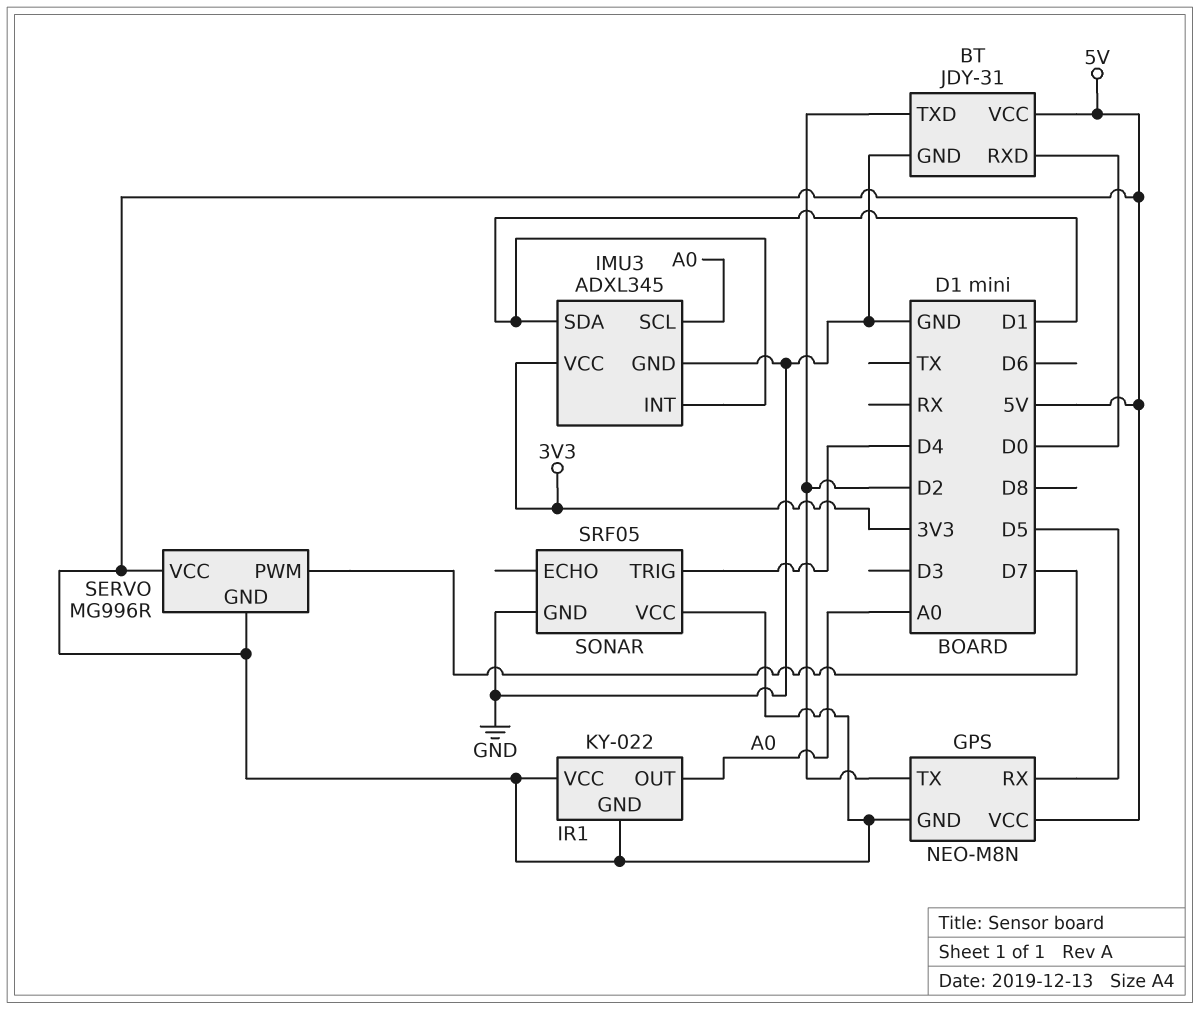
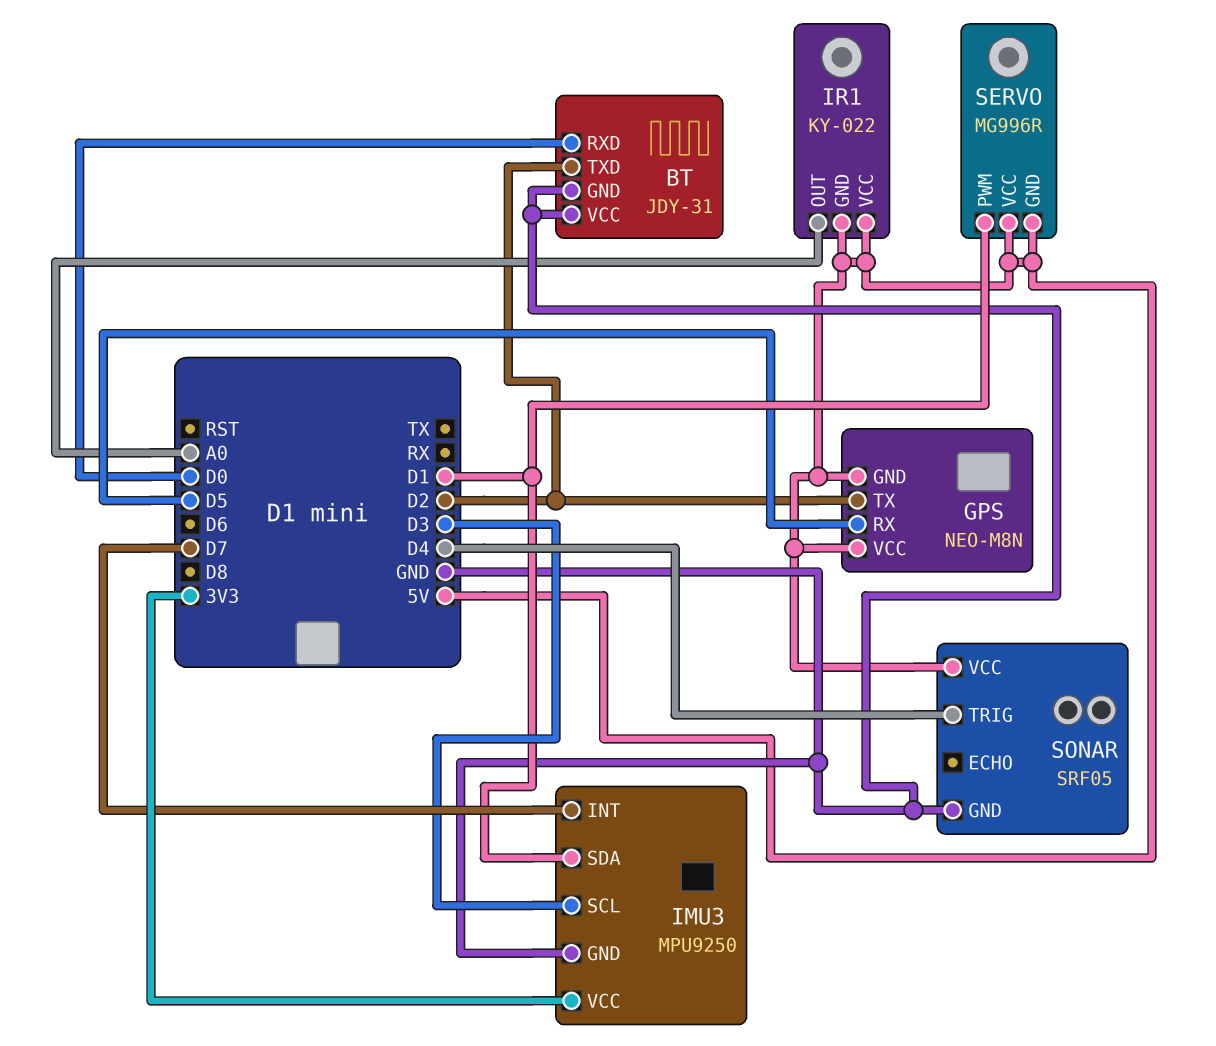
BT pin VCC: 5V -> GND
IMU3: ADXL345 -> MPU9250
IMU3 pin INT: D1 -> D7
IMU3 pin SCL: A0 -> D3
SERVO pin PWM: D7 -> D1

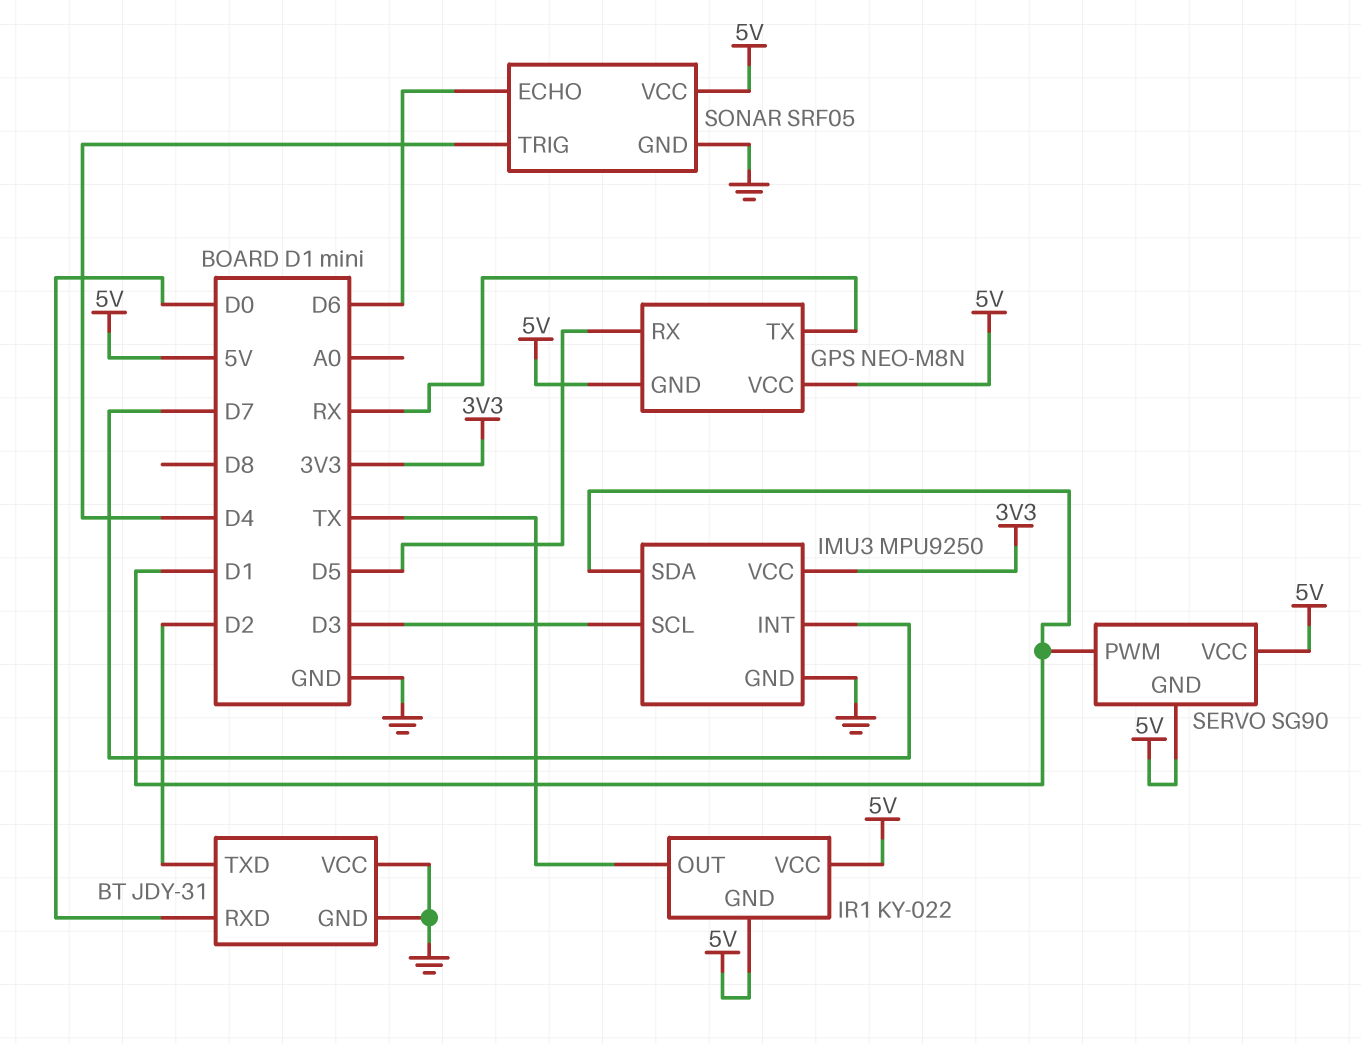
GPS pin TX: D2 -> RX
IR1 pin OUT: A0 -> TX
SERVO: MG996R -> SG90
SONAR pin ECHO: none -> D6

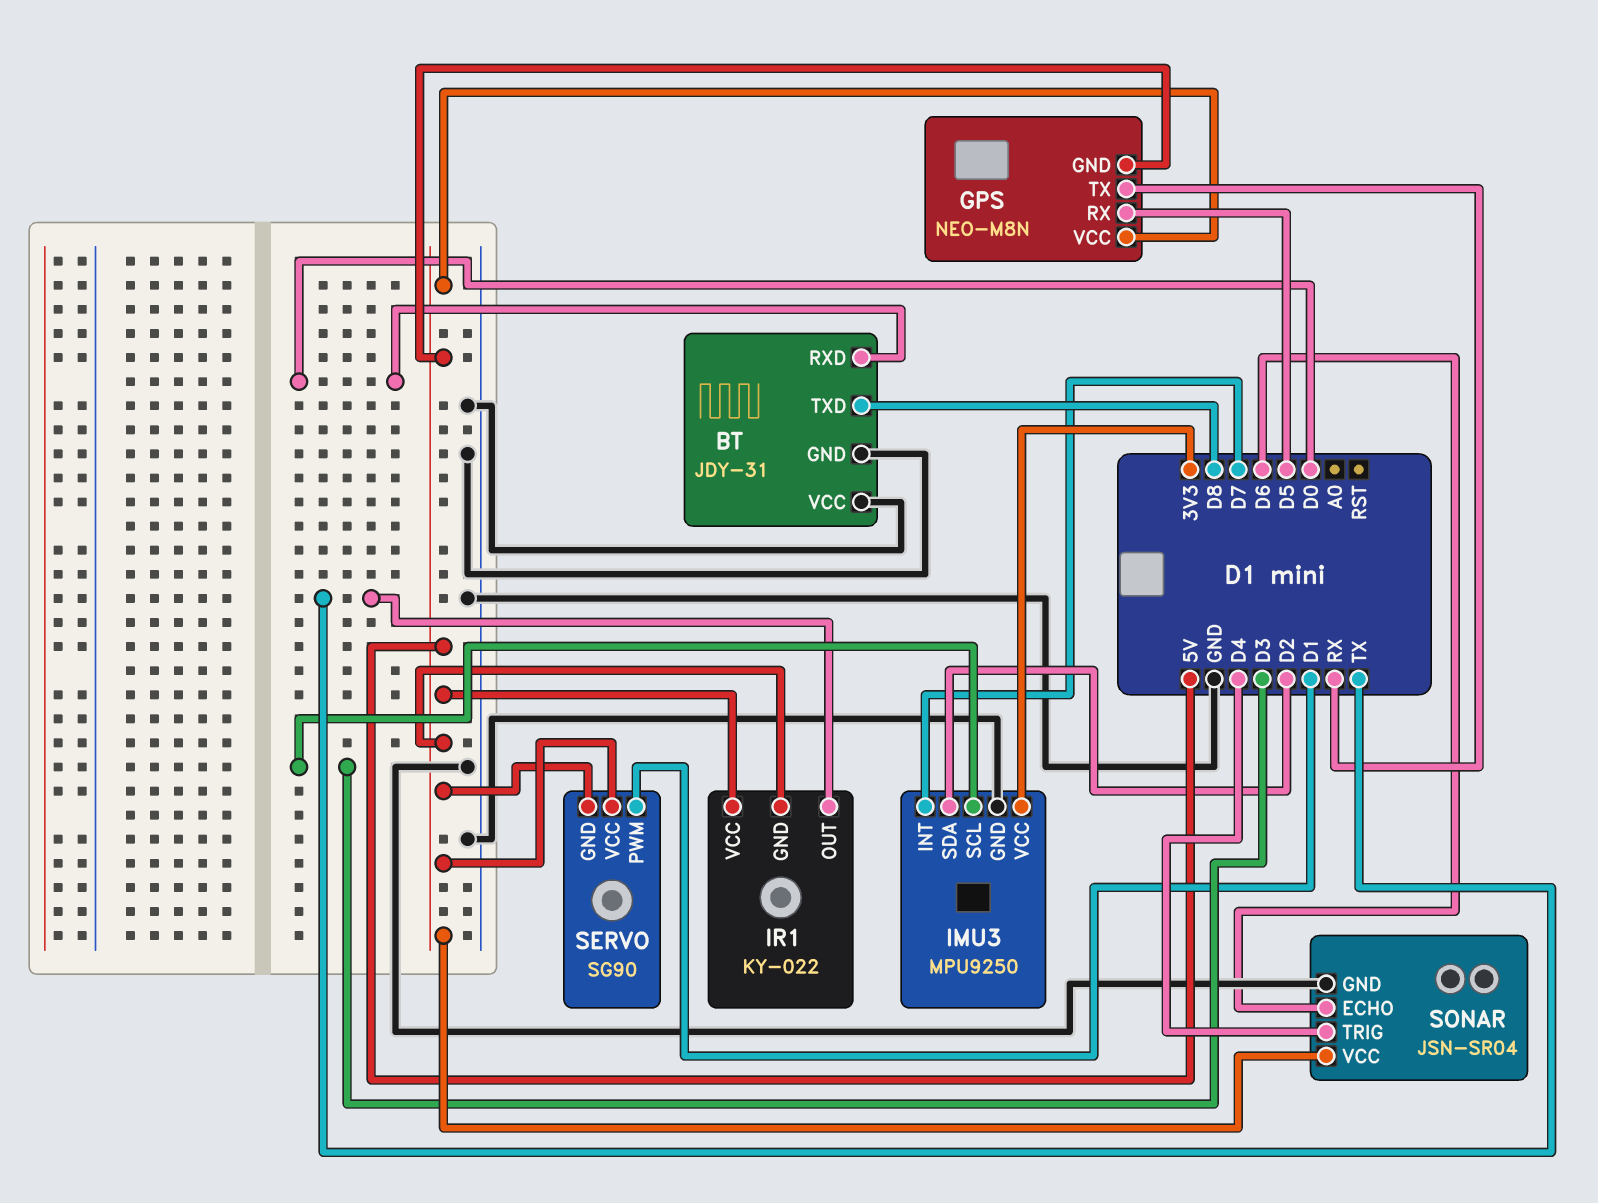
BT pin TXD: D2 -> D8
IMU3 pin SDA: D1 -> D2
SONAR: SRF05 -> JSN-SR04

